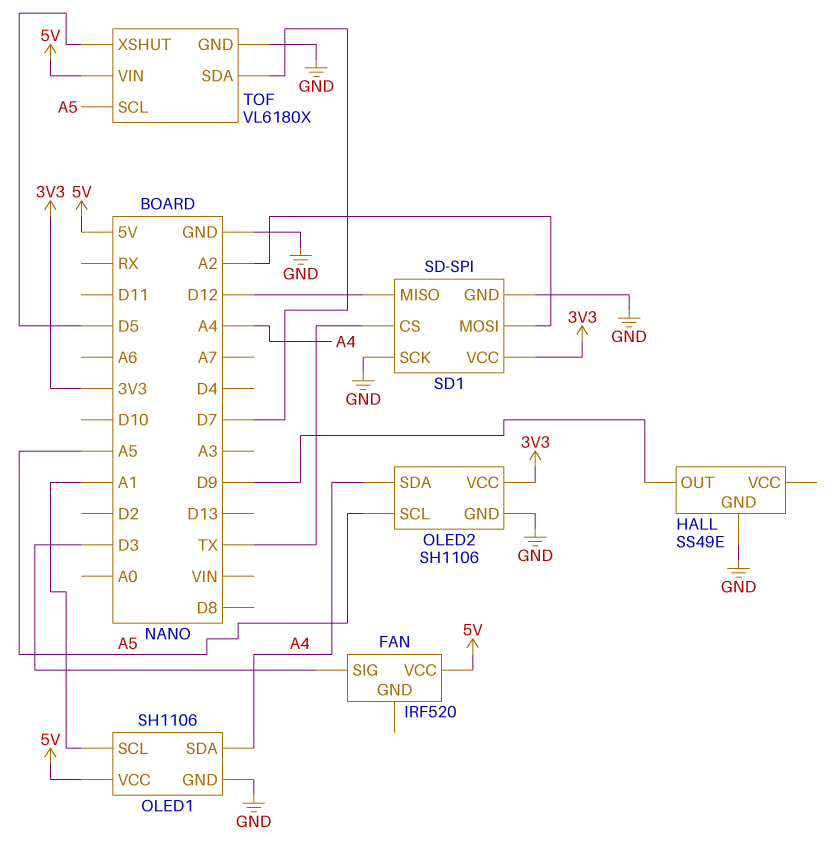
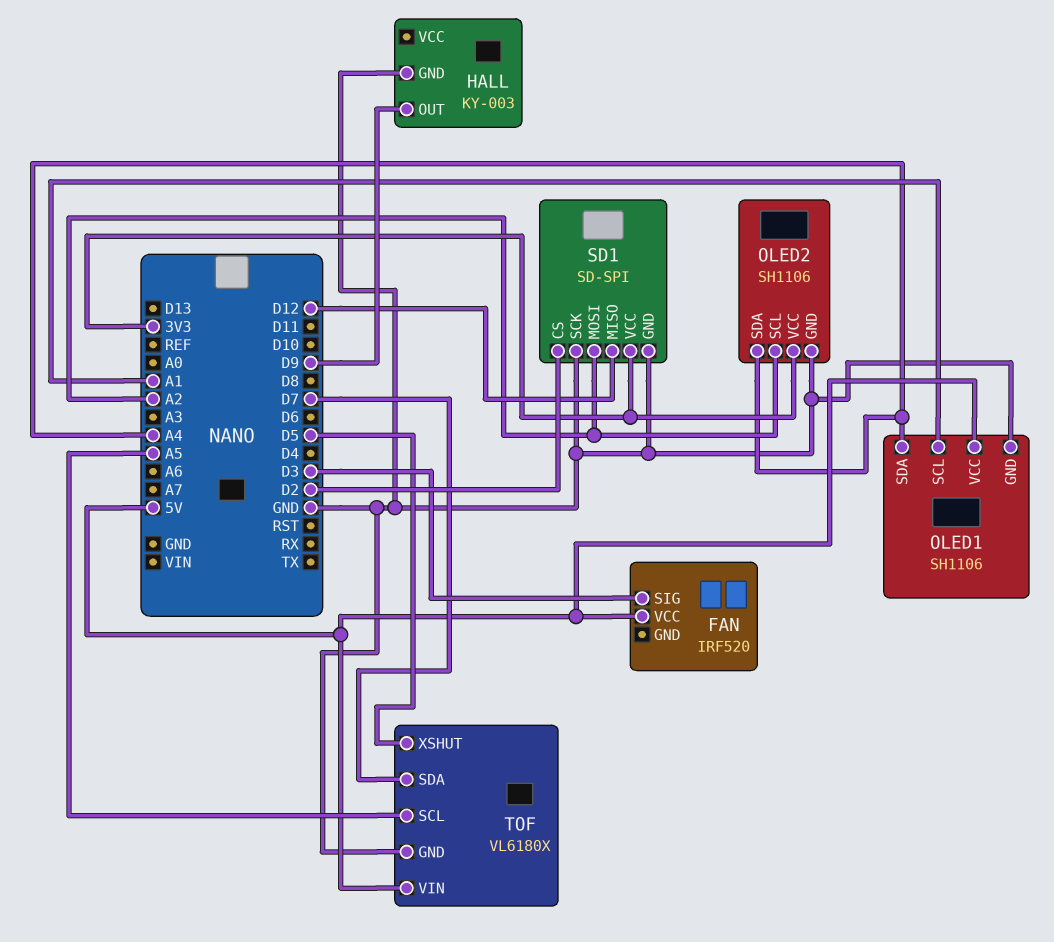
HALL: SS49E -> KY-003
OLED2 pin SCL: A5 -> A2
SD1 pin CS: TX -> D2

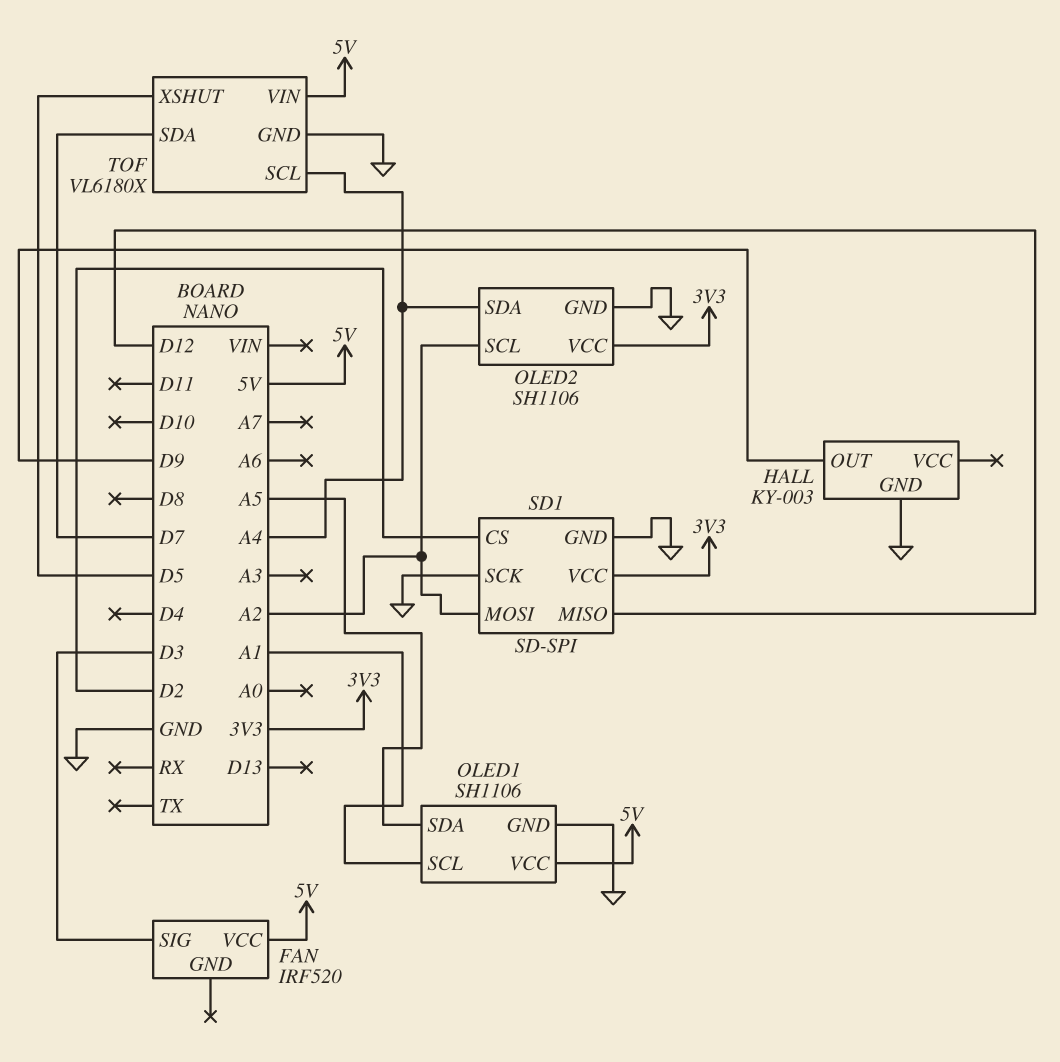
OLED1 pin SDA: A4 -> A5
TOF pin SCL: A5 -> A4

